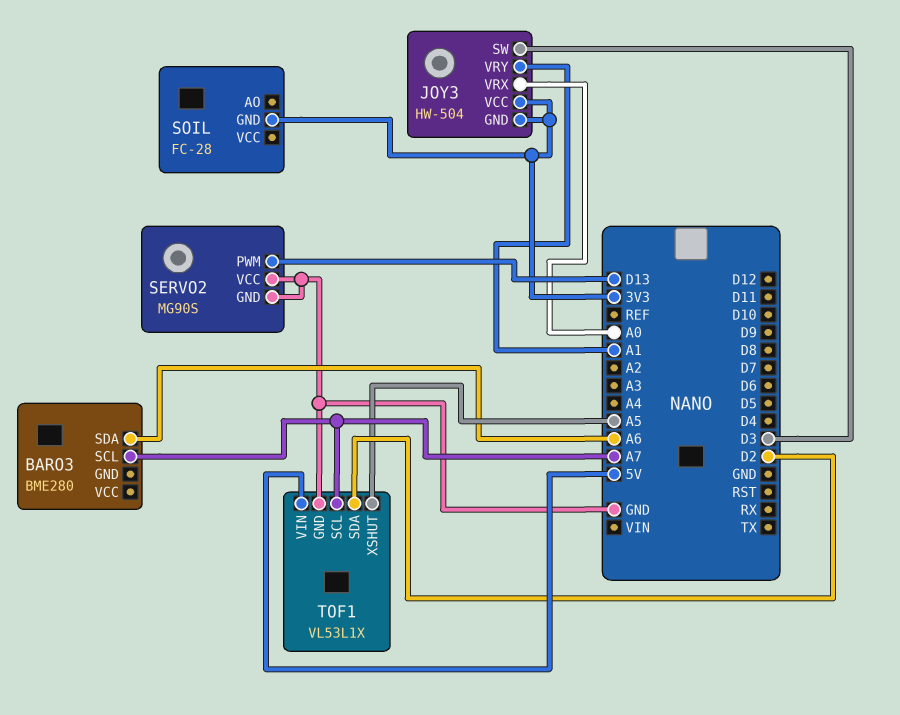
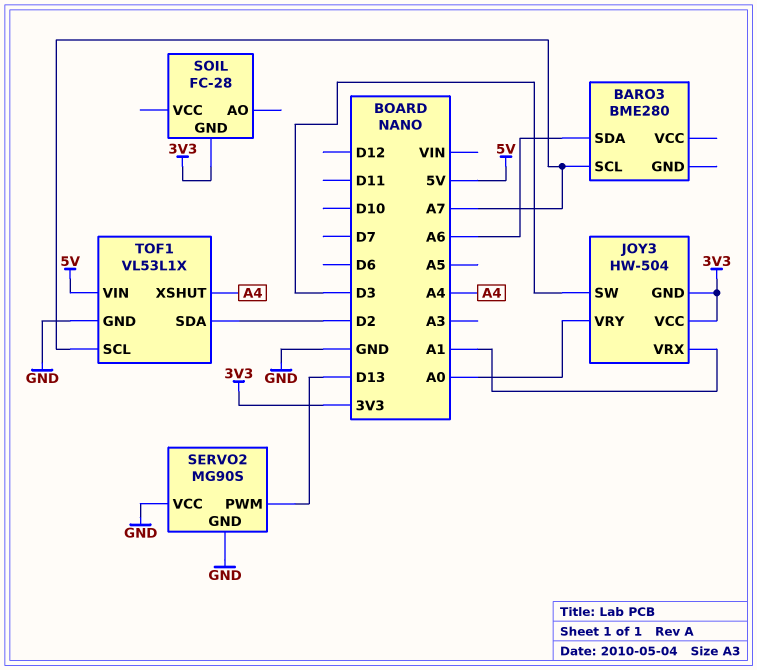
JOY3 pin VRX: A0 -> A1
JOY3 pin VRY: A1 -> A0
TOF1 pin XSHUT: A5 -> A4

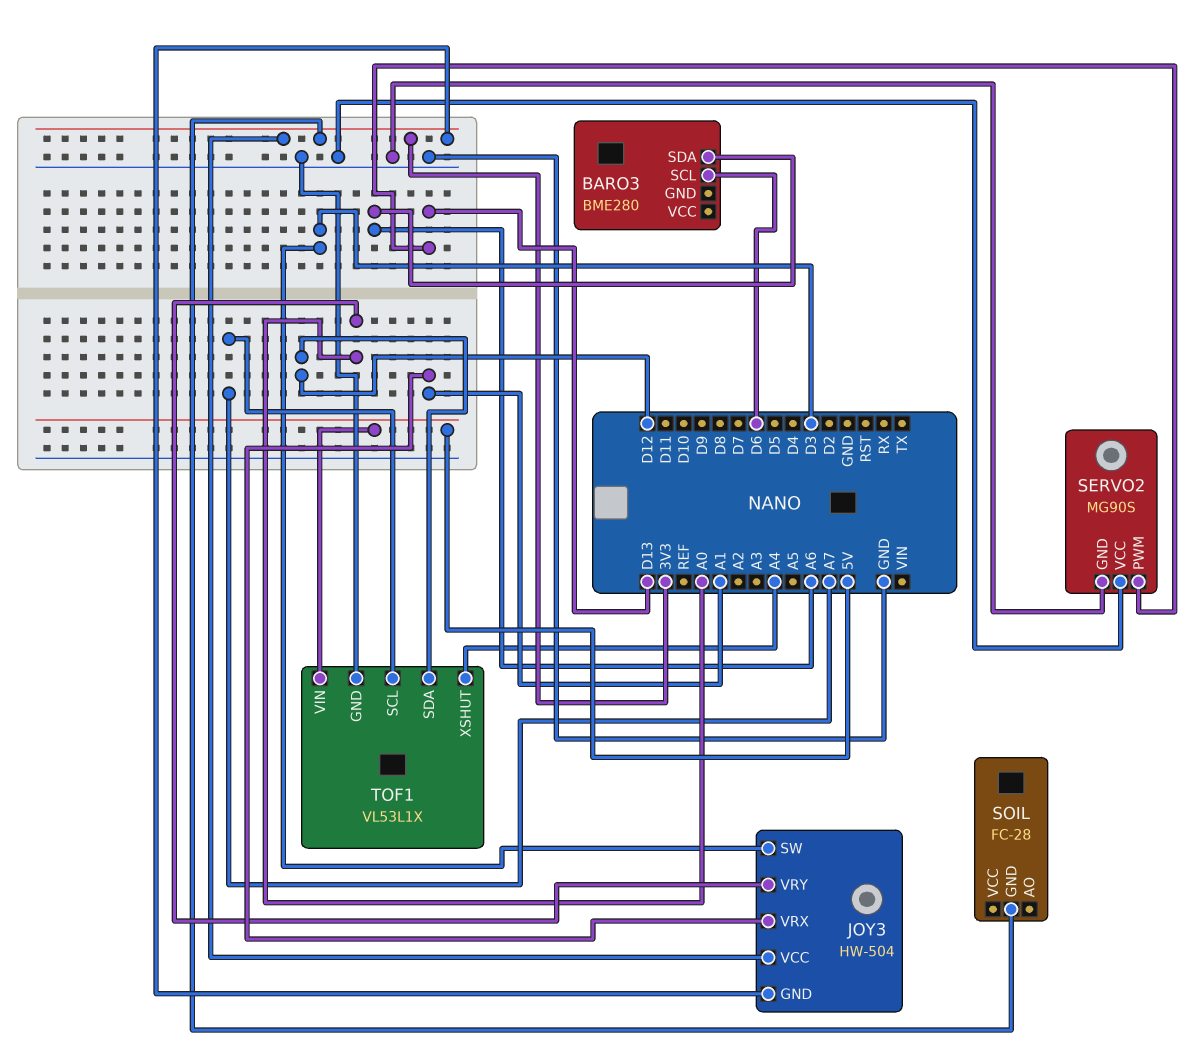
BARO3 pin SCL: A7 -> D6
TOF1 pin SDA: D2 -> D12

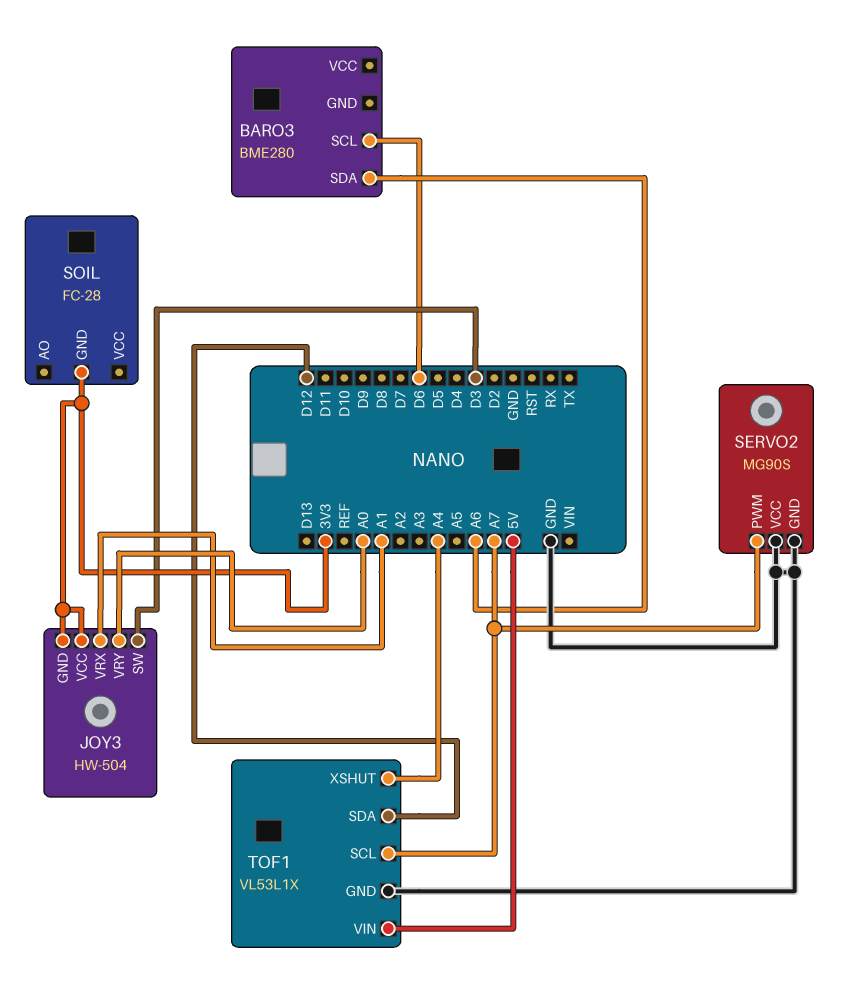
SERVO2 pin PWM: D13 -> A7

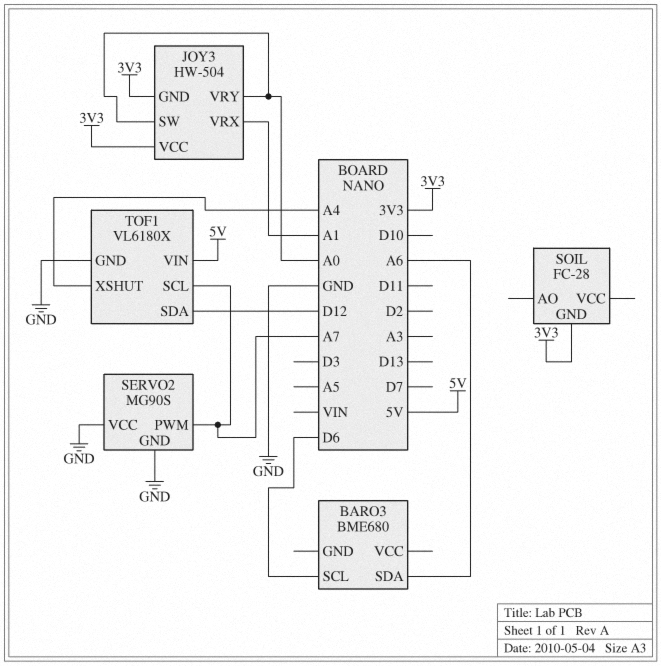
BARO3: BME280 -> BME680
JOY3 pin SW: D3 -> A0
TOF1: VL53L1X -> VL6180X

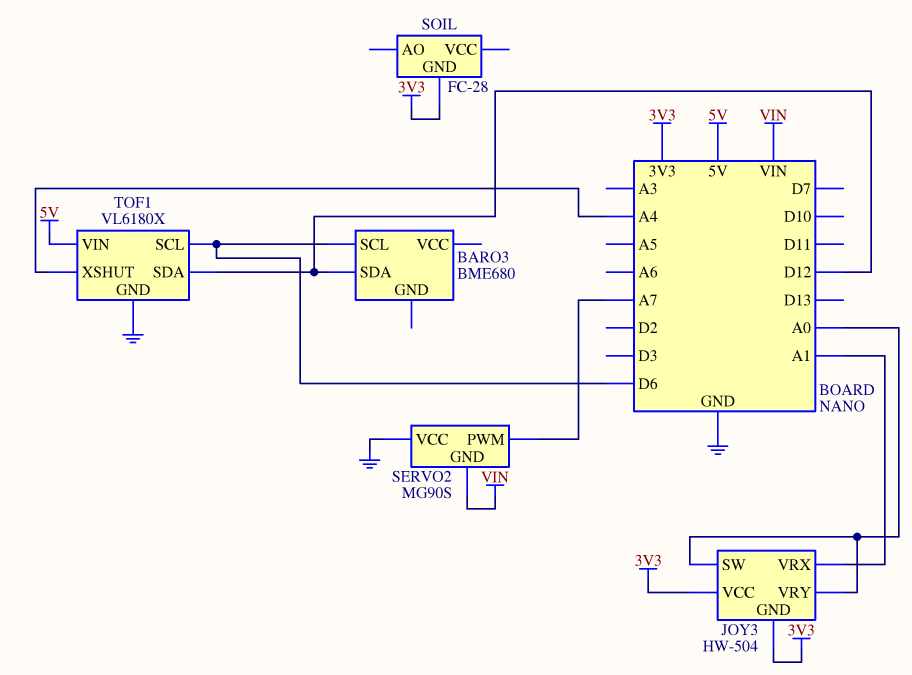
BARO3 pin SDA: A6 -> D12
SERVO2 pin GND: GND -> VIN
TOF1 pin SCL: A7 -> D6

